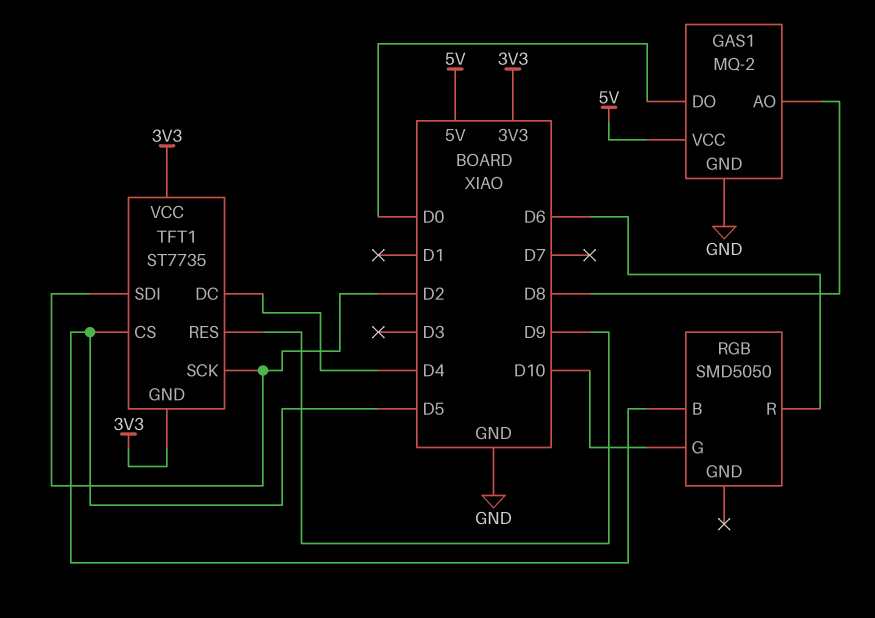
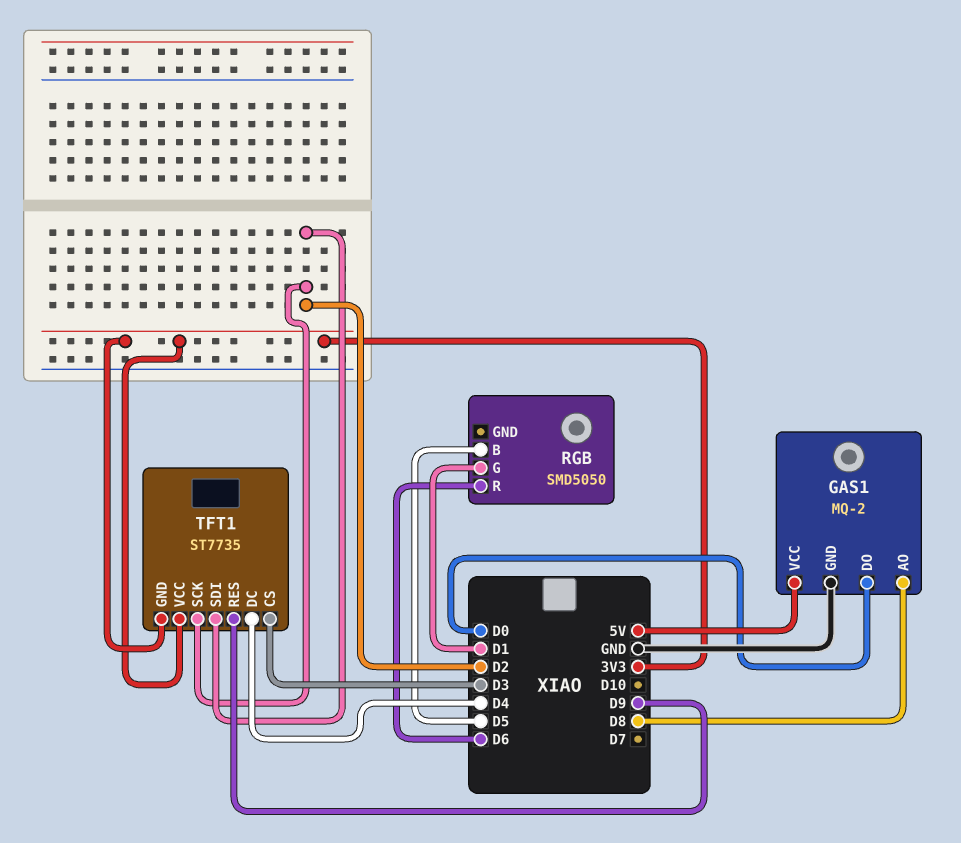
RGB pin G: D10 -> D1
TFT1 pin CS: D5 -> D3

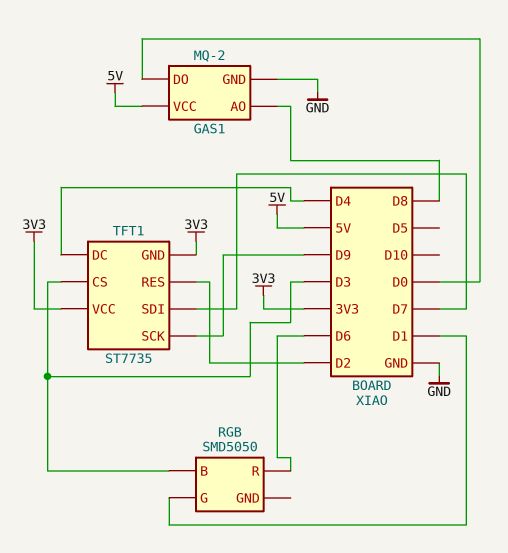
RGB pin B: D5 -> D3
TFT1 pin RES: D9 -> D2
TFT1 pin SCK: D2 -> D9
TFT1 pin SDI: D2 -> D7

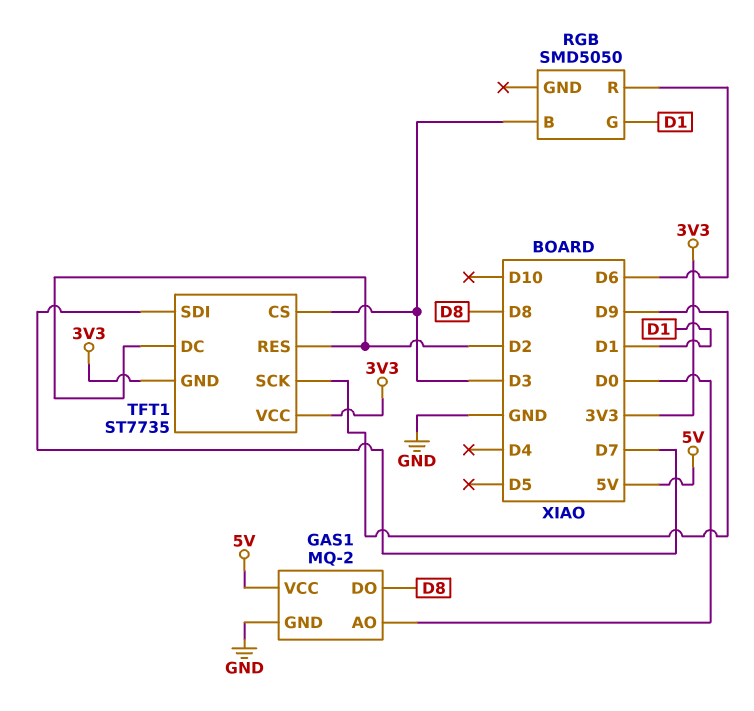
GAS1 pin AO: D8 -> D0
GAS1 pin DO: D0 -> D8
TFT1 pin DC: D4 -> D2

